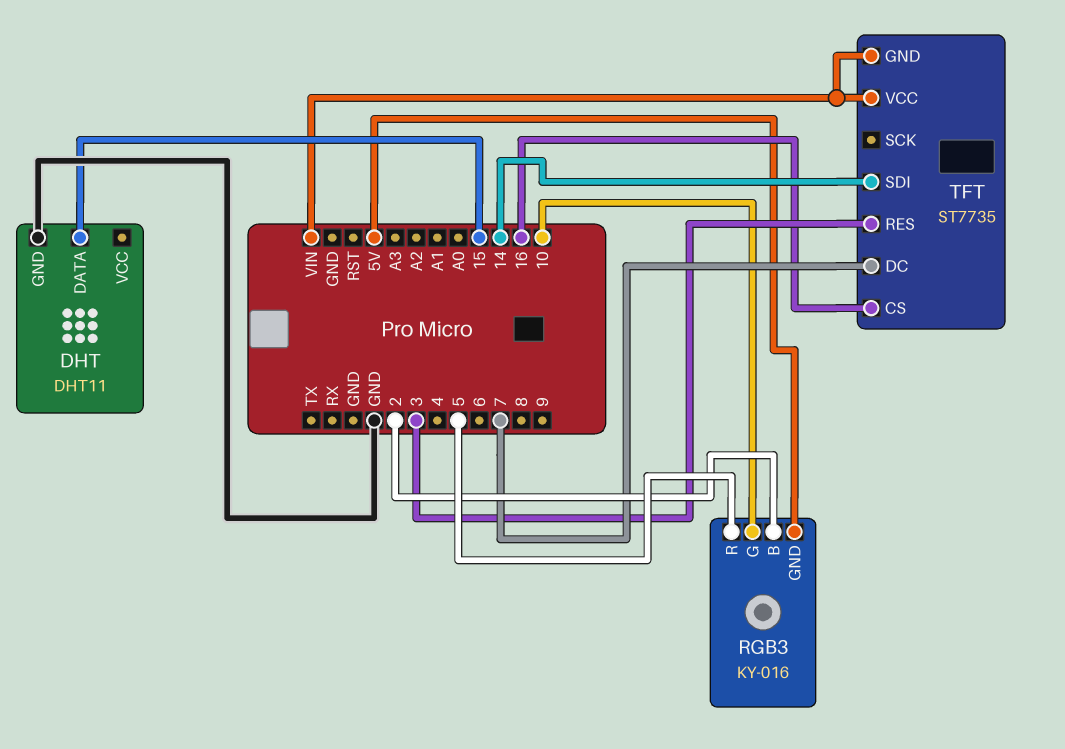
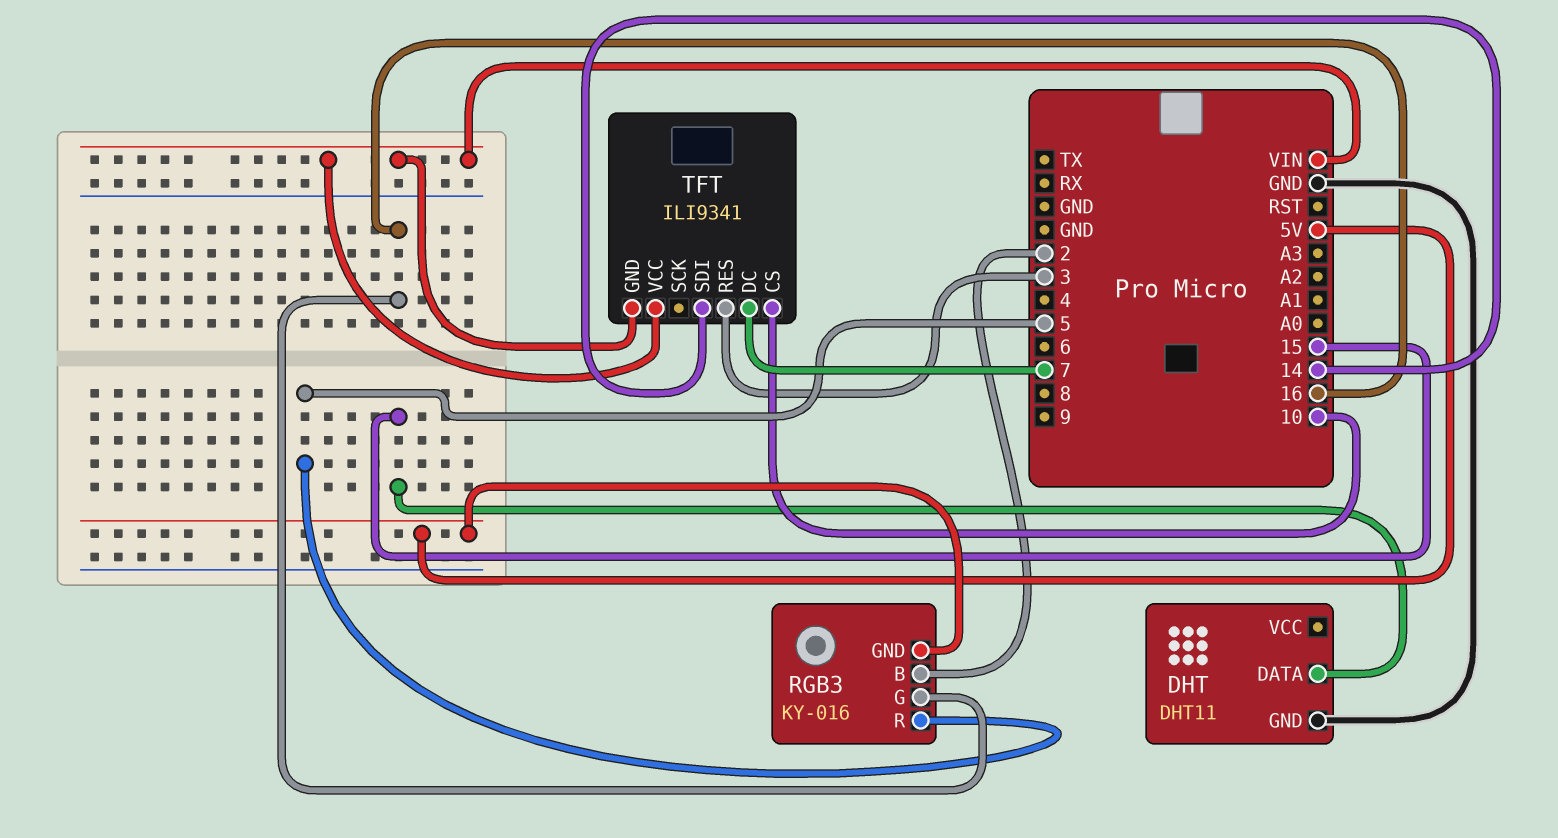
RGB3 pin G: 10 -> 16
TFT: ST7735 -> ILI9341
TFT pin CS: 16 -> 10

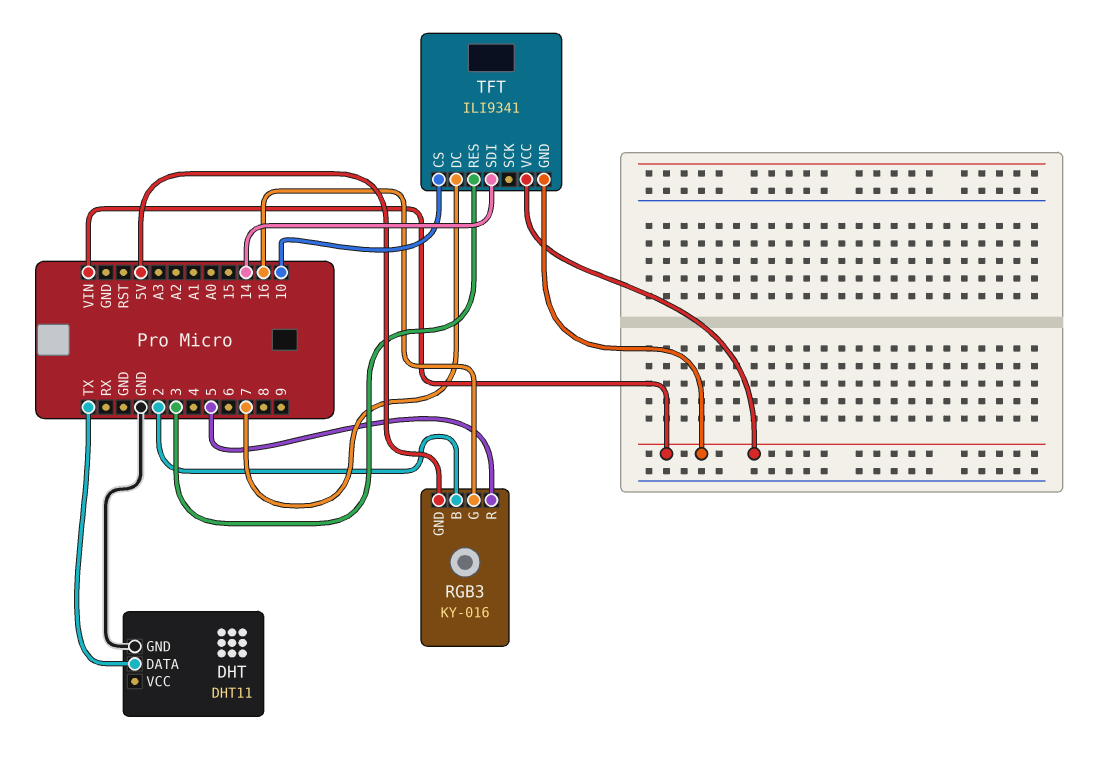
DHT pin DATA: 15 -> TX

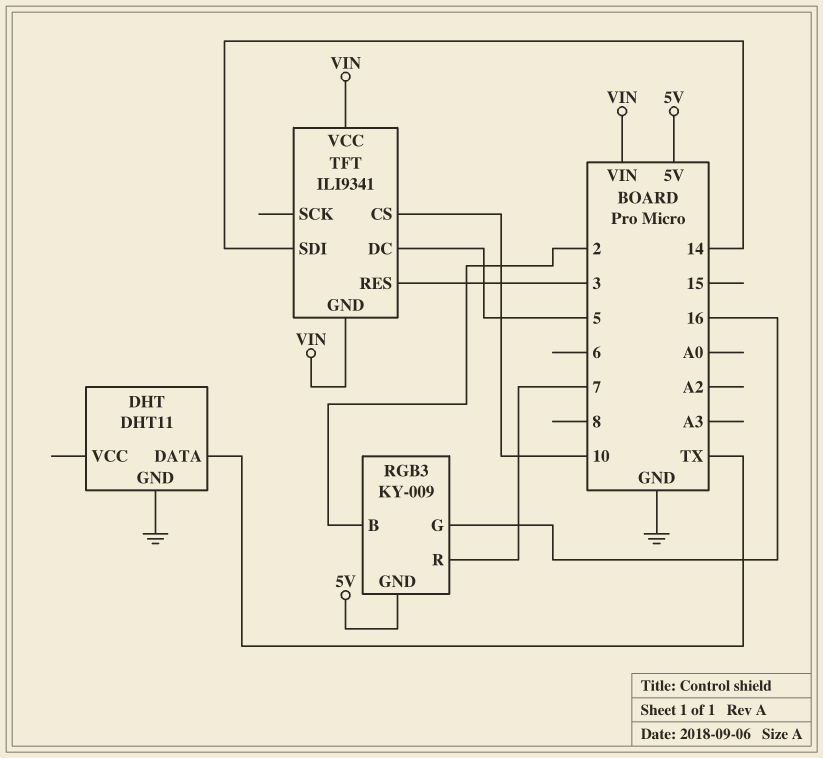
RGB3: KY-016 -> KY-009
RGB3 pin R: 5 -> 7
TFT pin DC: 7 -> 5

